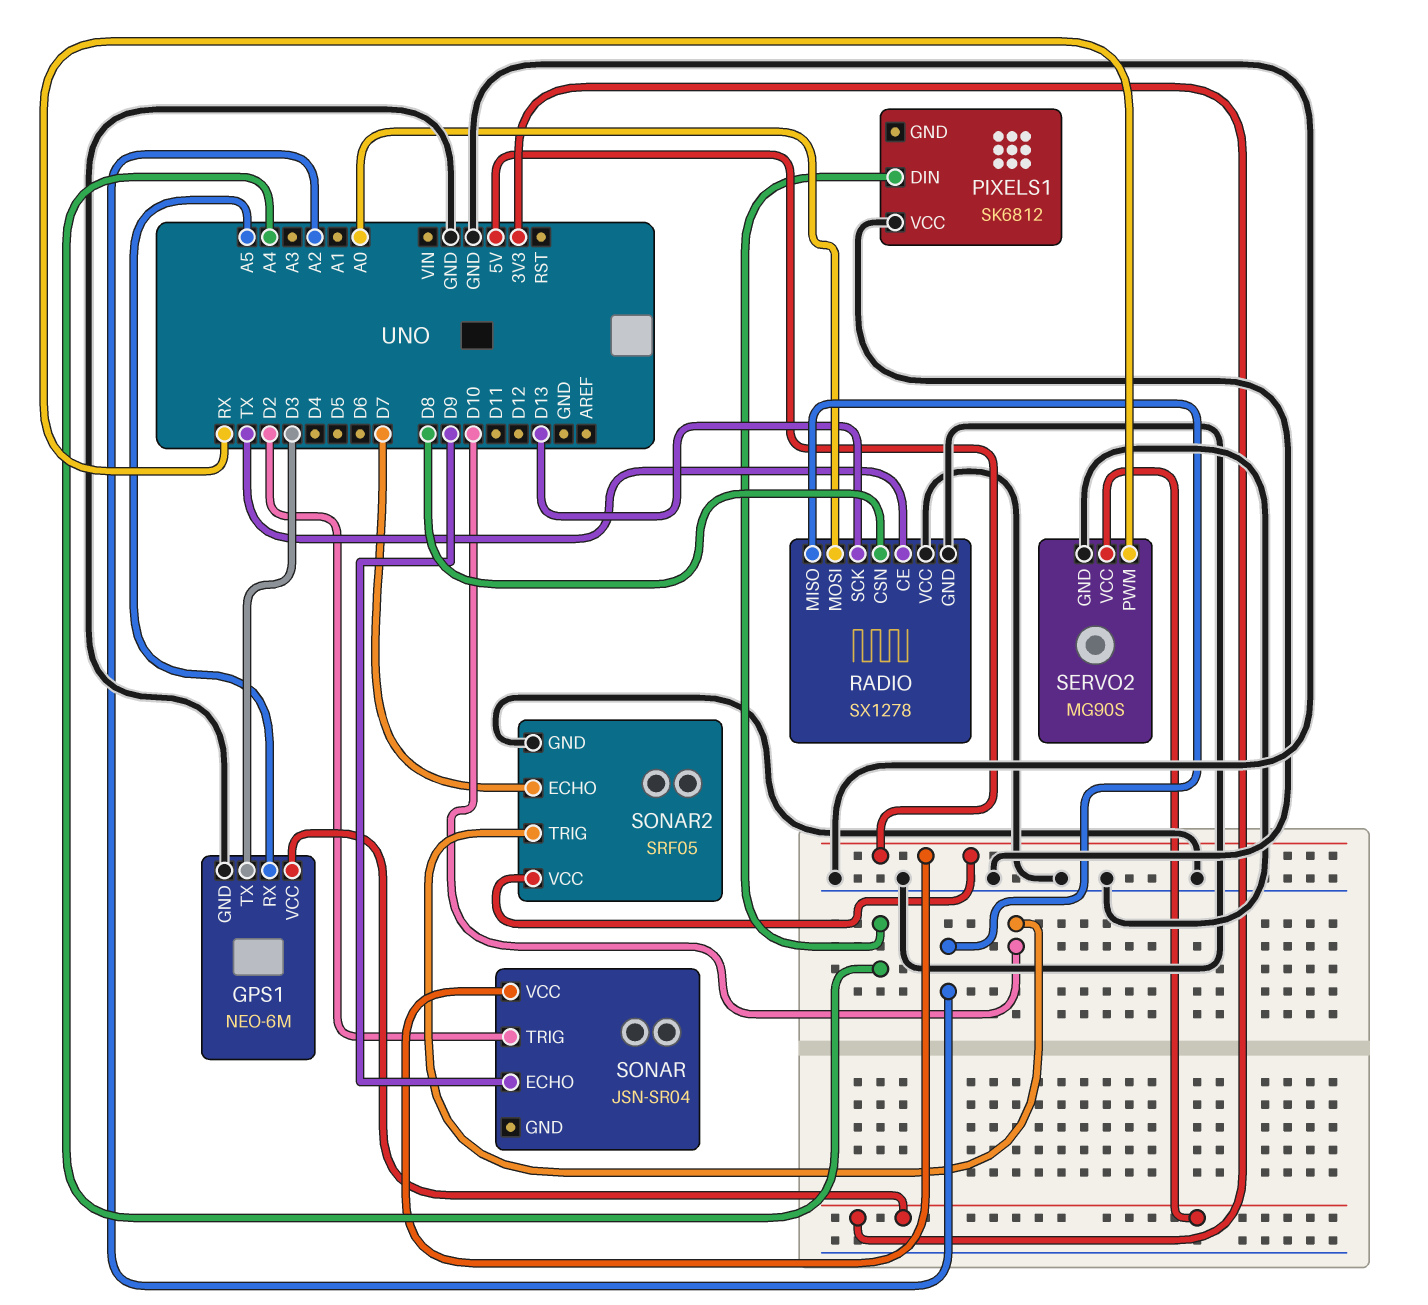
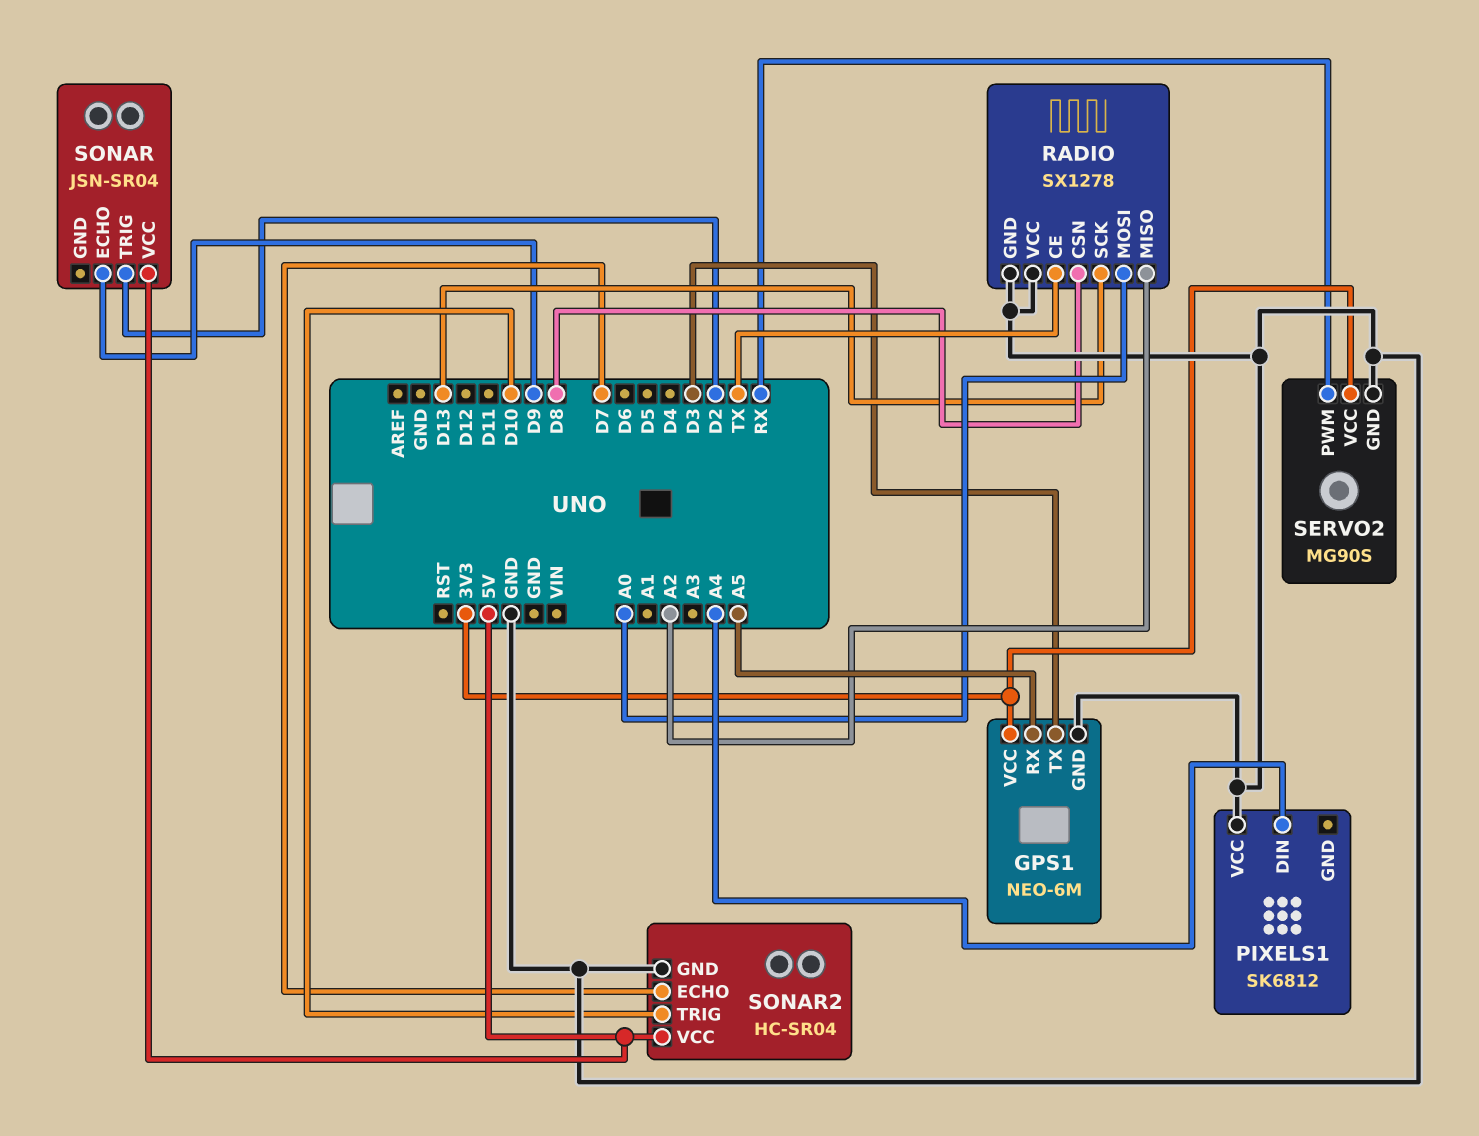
SONAR2: SRF05 -> HC-SR04

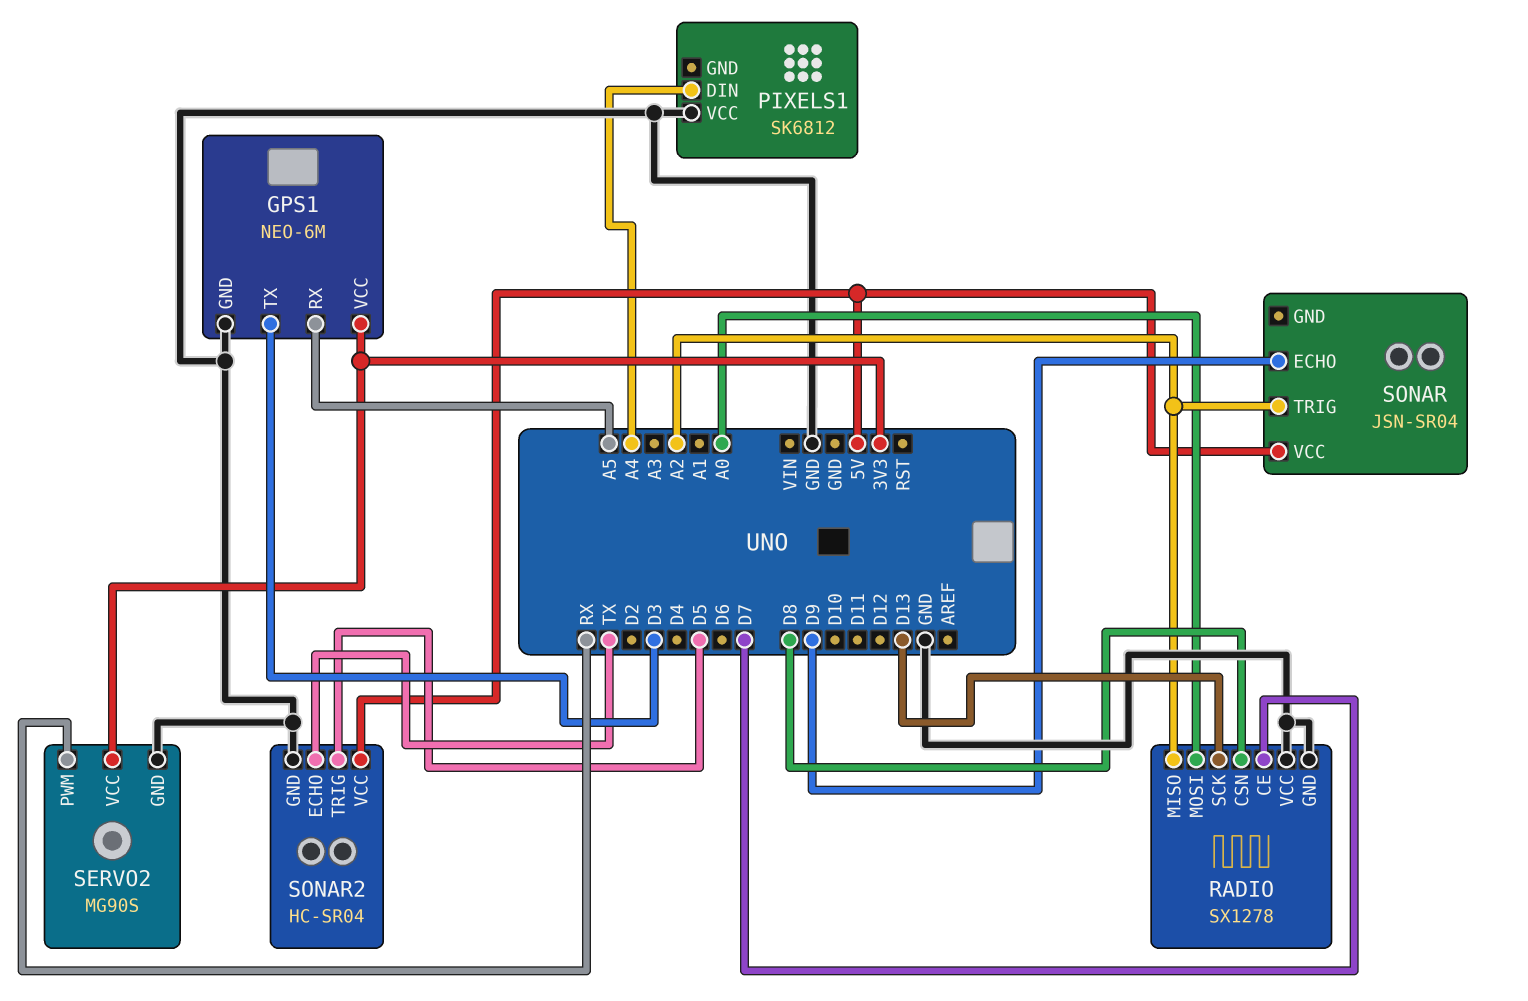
RADIO pin CE: TX -> D7
SONAR pin TRIG: D2 -> A2
SONAR2 pin ECHO: D7 -> TX
SONAR2 pin TRIG: D10 -> D5

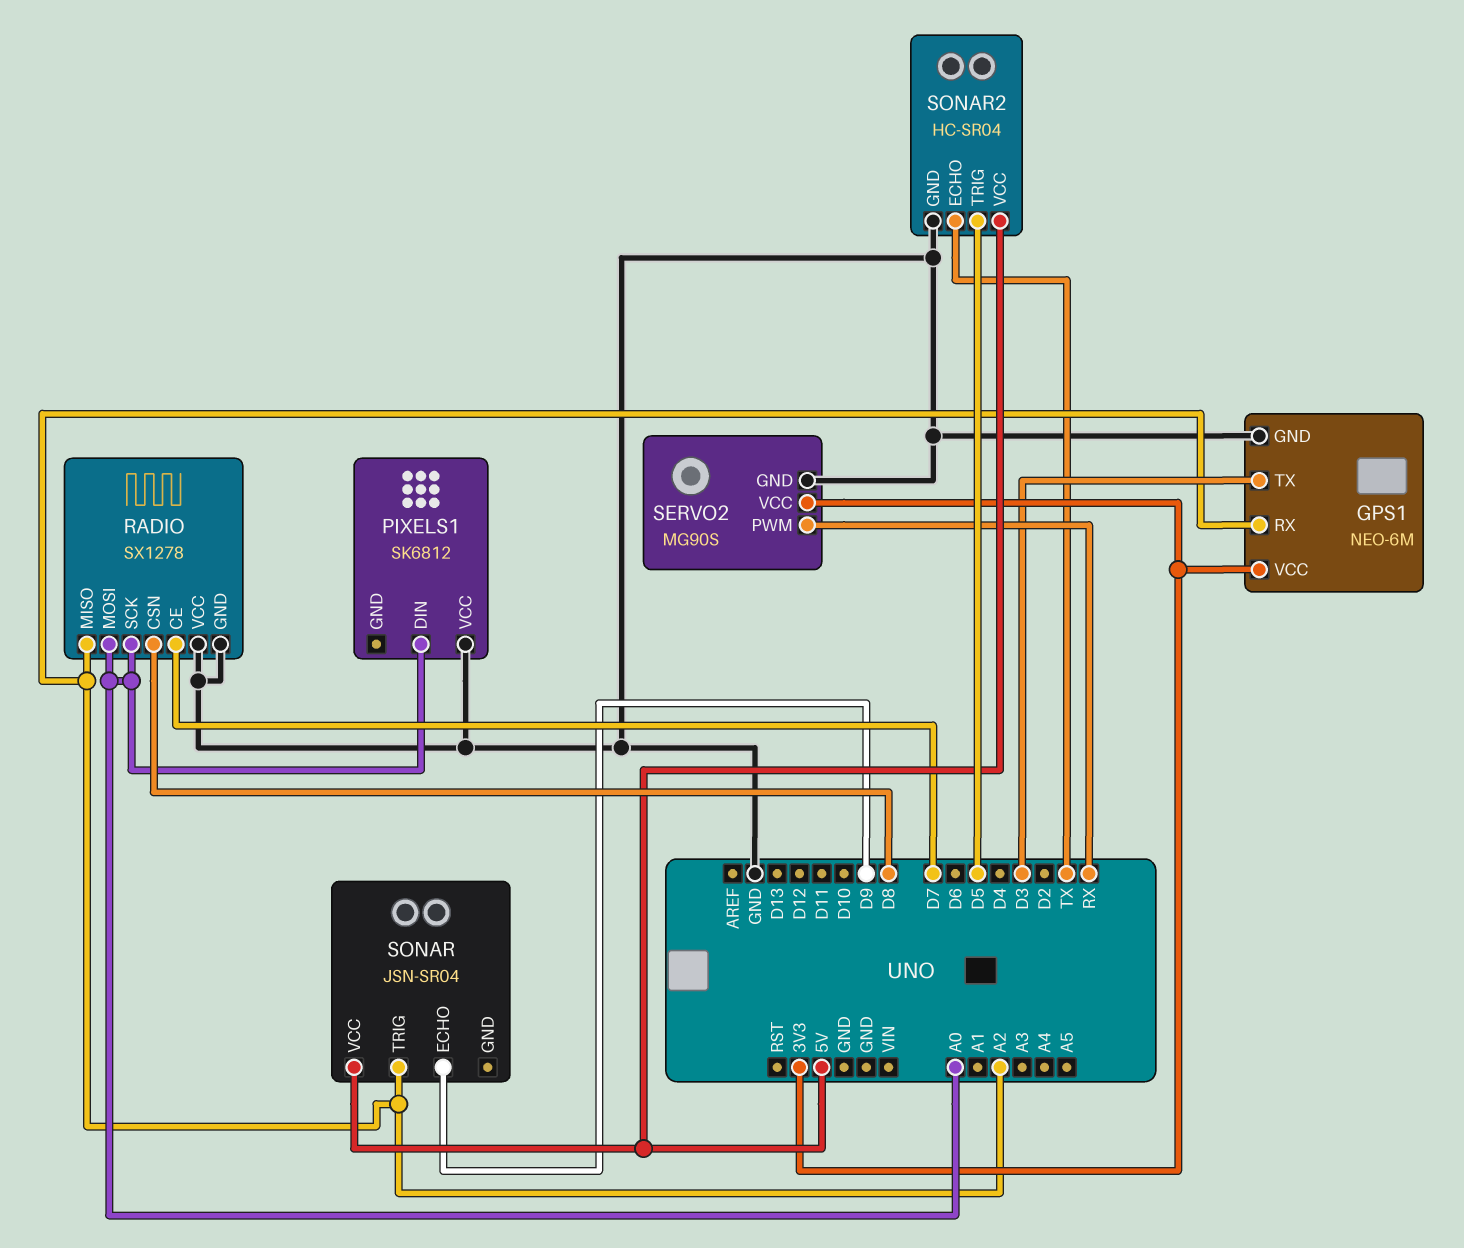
GPS1 pin RX: A5 -> A2
PIXELS1 pin DIN: A4 -> A0
RADIO pin SCK: D13 -> A0

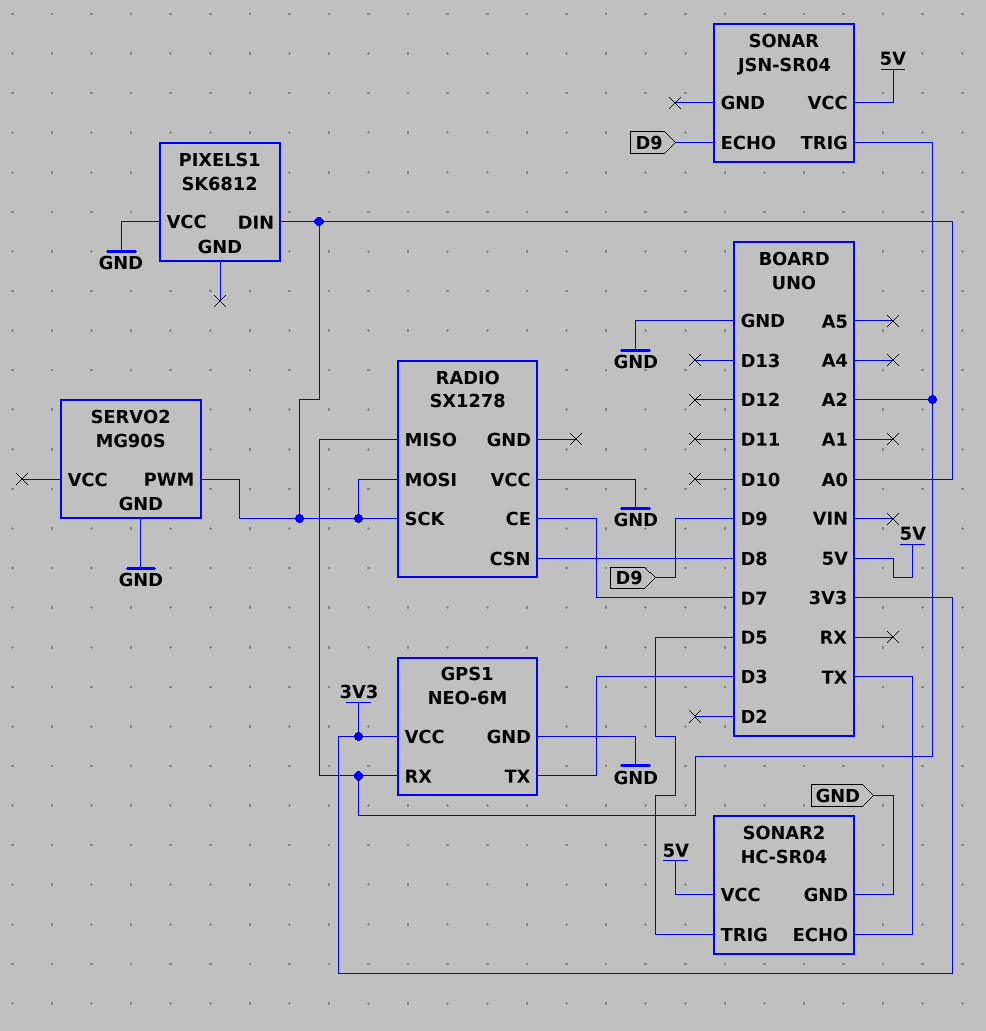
RADIO pin GND: GND -> none
SERVO2 pin PWM: RX -> A0
SERVO2 pin VCC: 3V3 -> none

